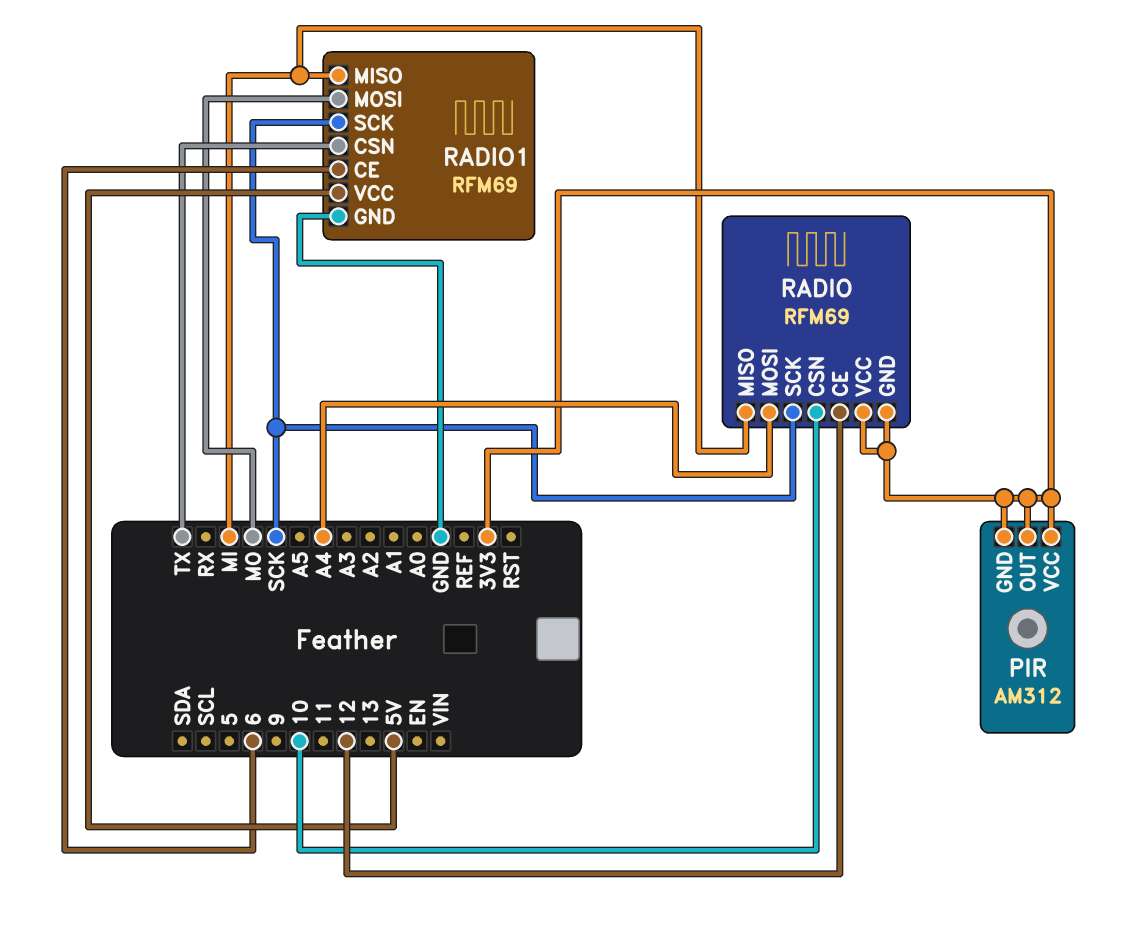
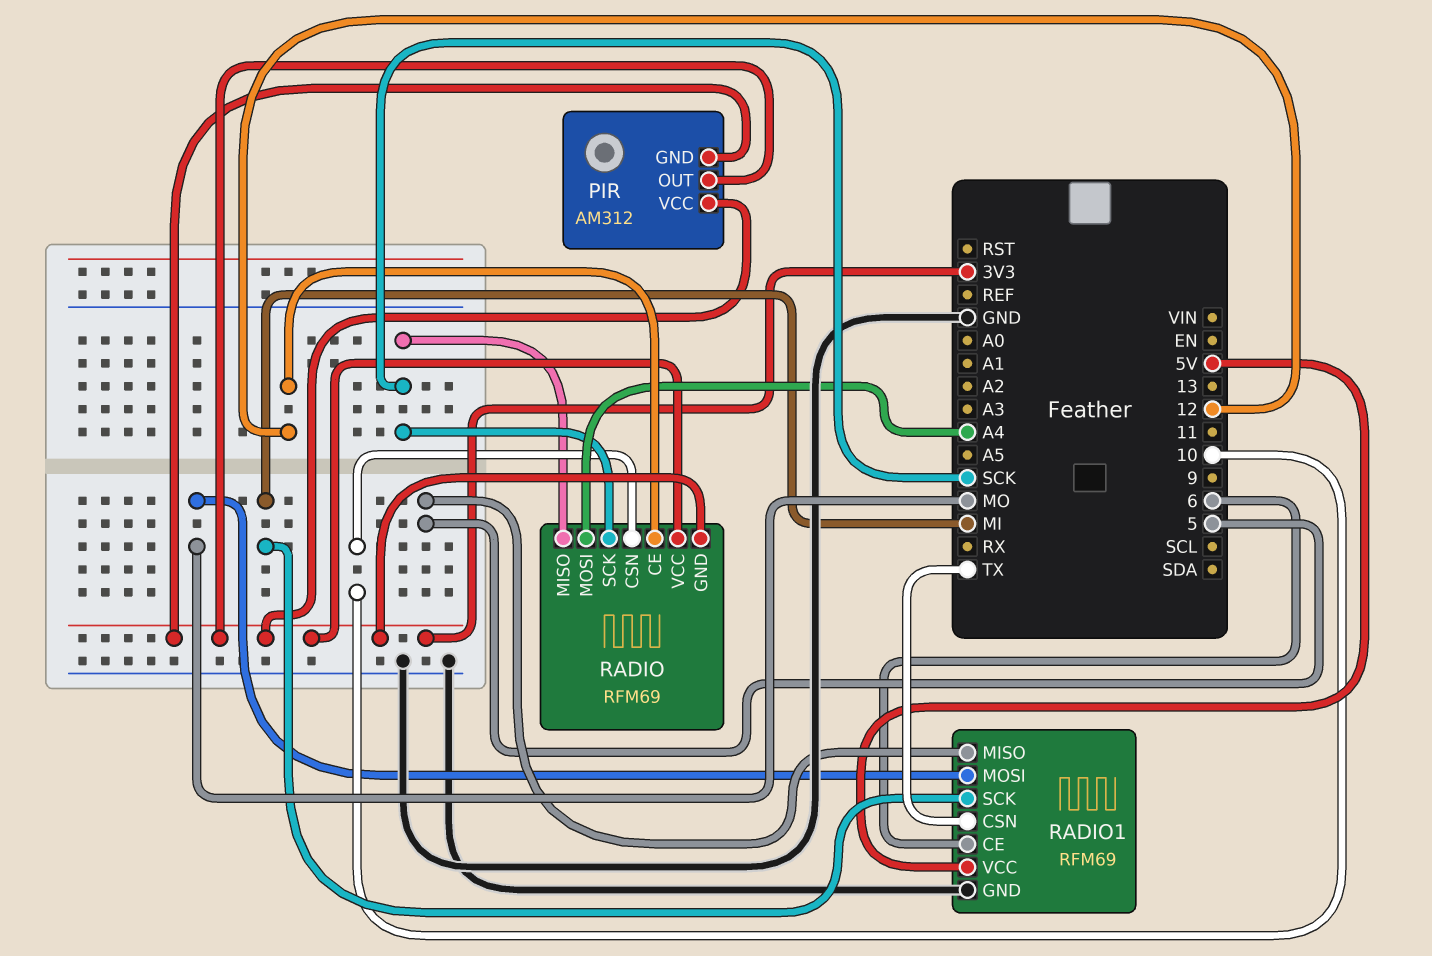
RADIO pin MISO: MI -> SCK
RADIO1 pin MISO: MI -> 5
RADIO1 pin SCK: SCK -> MI

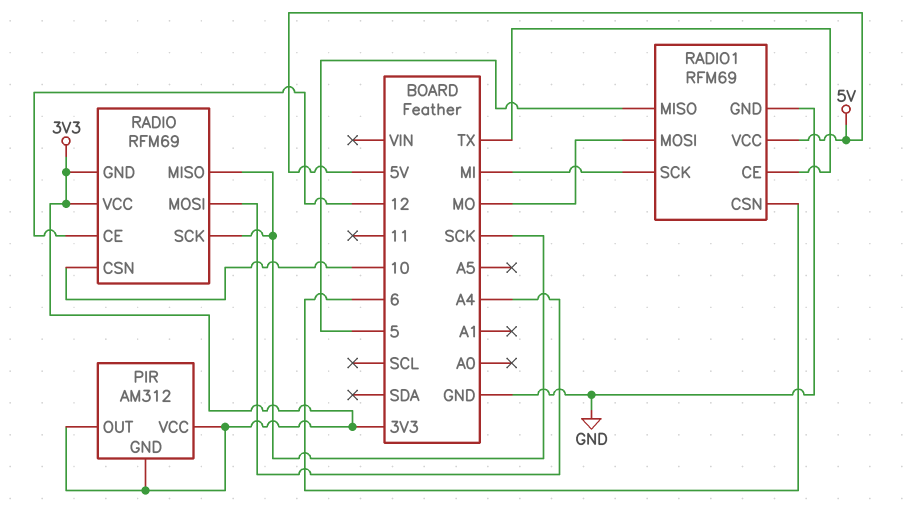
RADIO1 pin CE: 6 -> TX
RADIO1 pin CSN: TX -> 6

